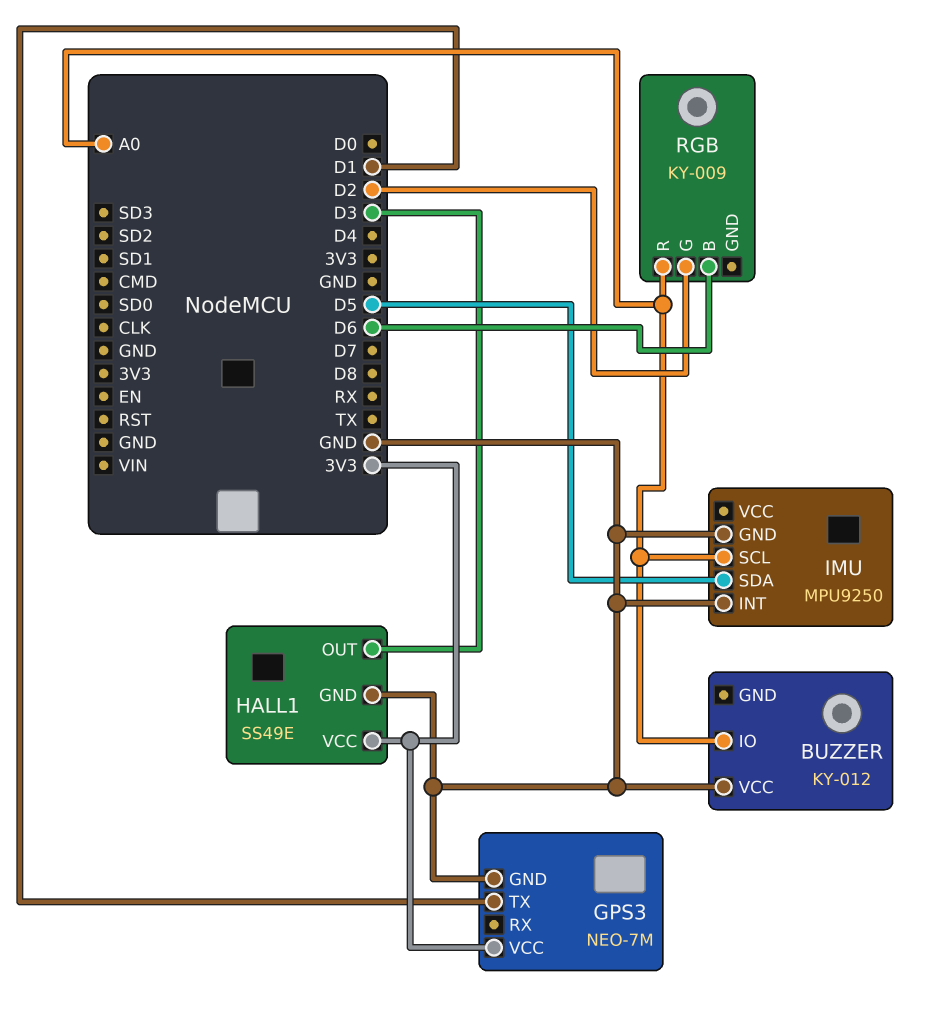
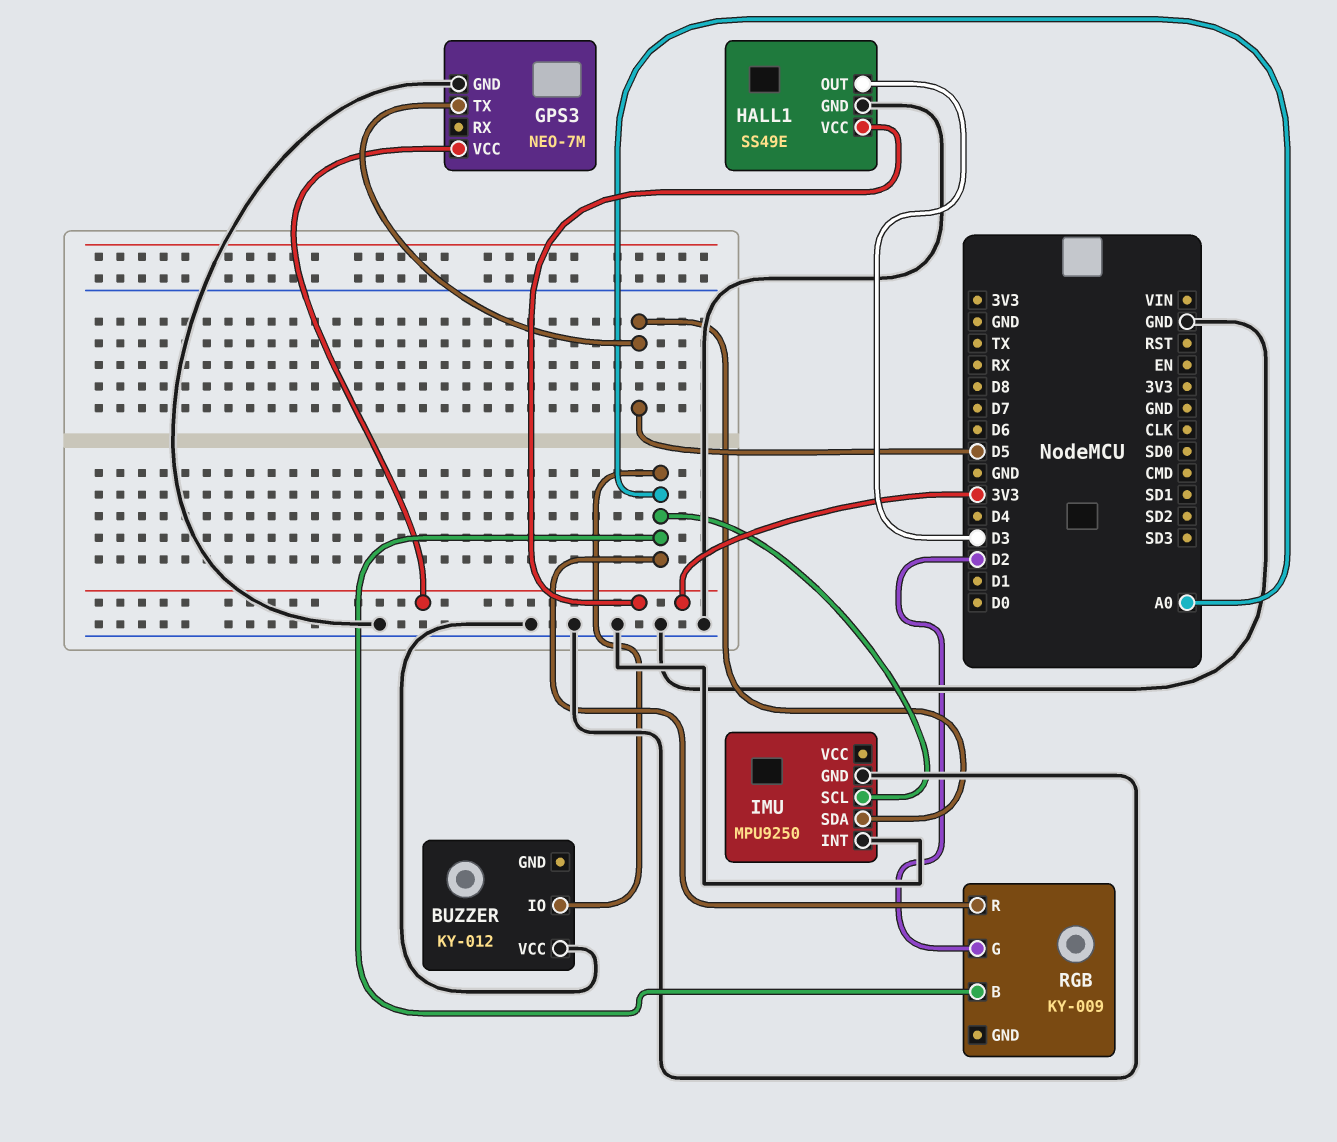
GPS3 pin TX: D1 -> D5
RGB pin B: D6 -> A0

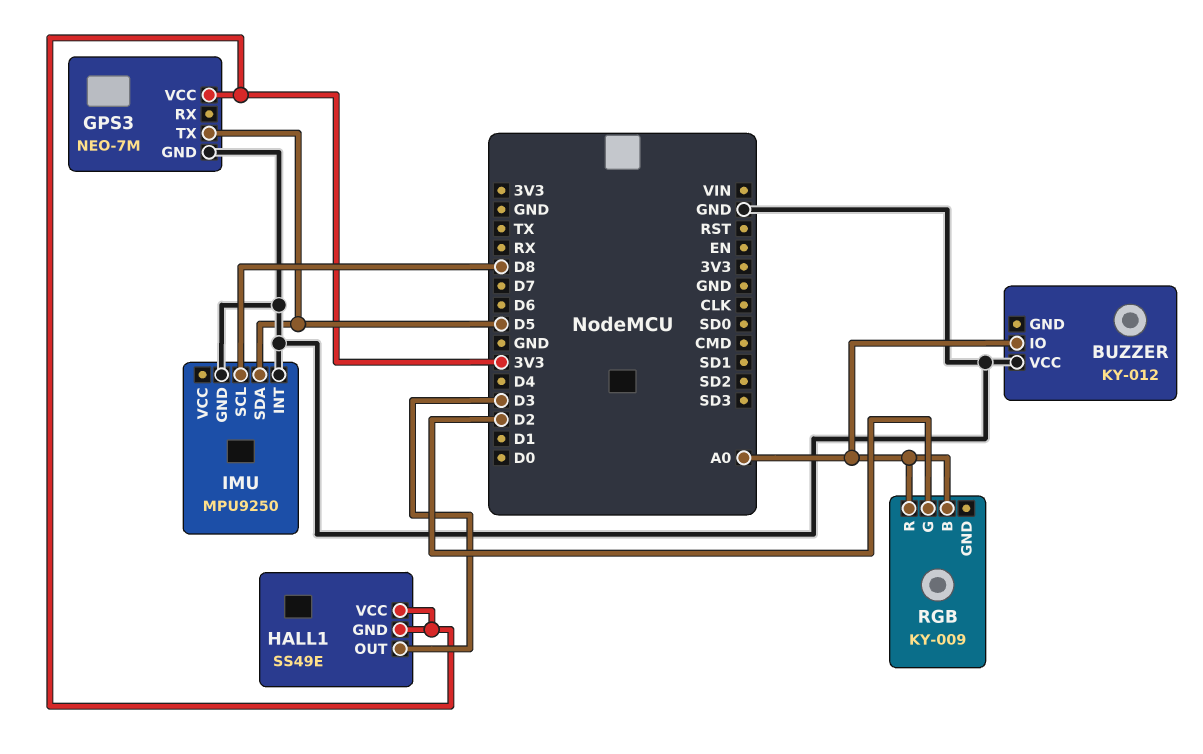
HALL1 pin GND: GND -> 3V3
IMU pin SCL: A0 -> D8

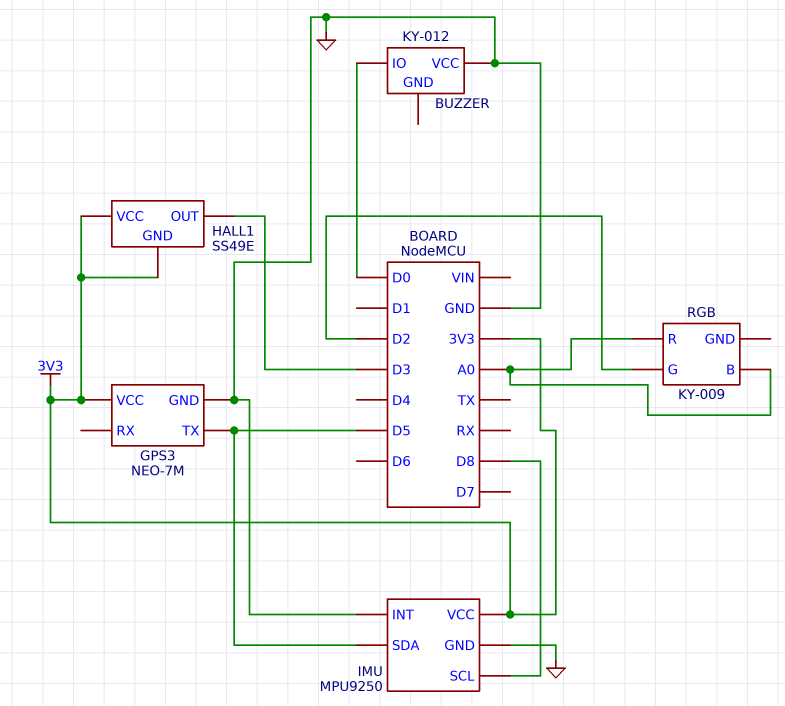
BUZZER pin IO: A0 -> D0
IMU pin VCC: none -> 3V3

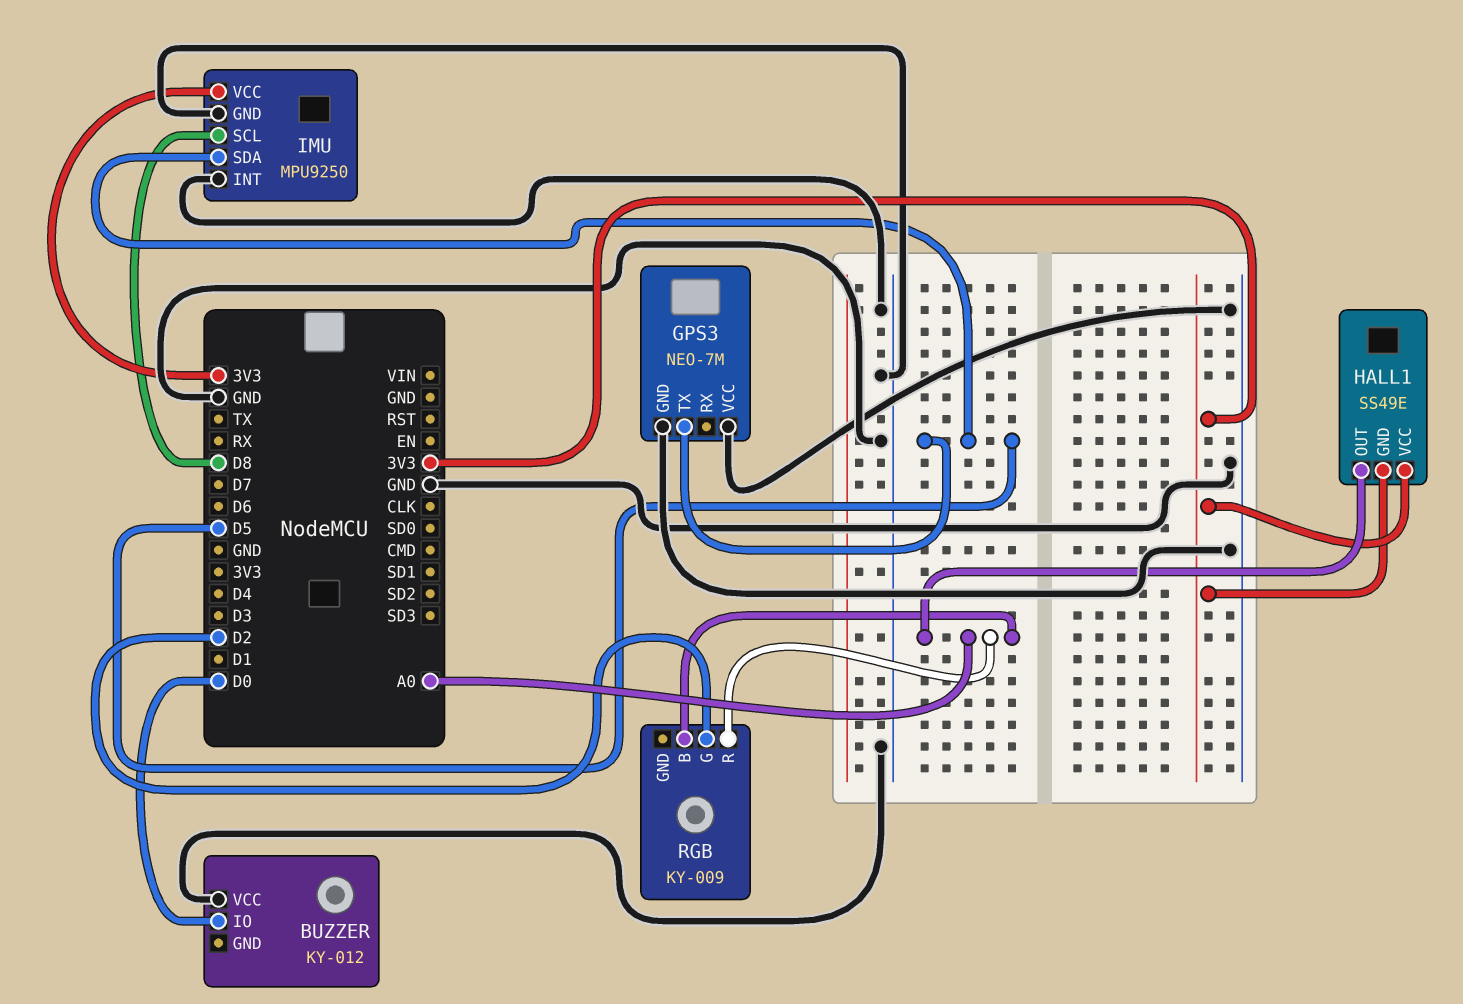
GPS3 pin VCC: 3V3 -> GND
HALL1 pin OUT: D3 -> A0

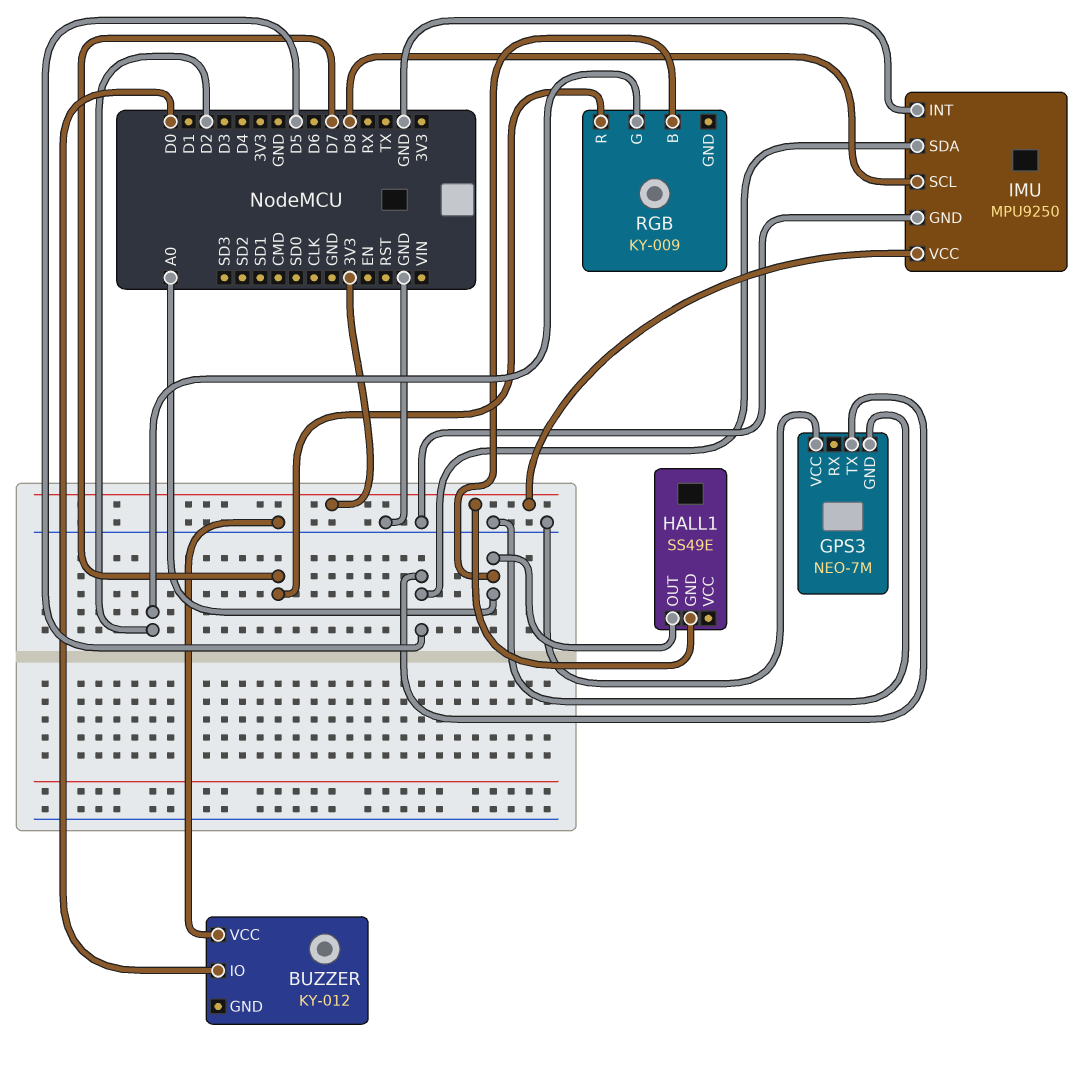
HALL1 pin VCC: 3V3 -> none
RGB pin R: A0 -> D7

